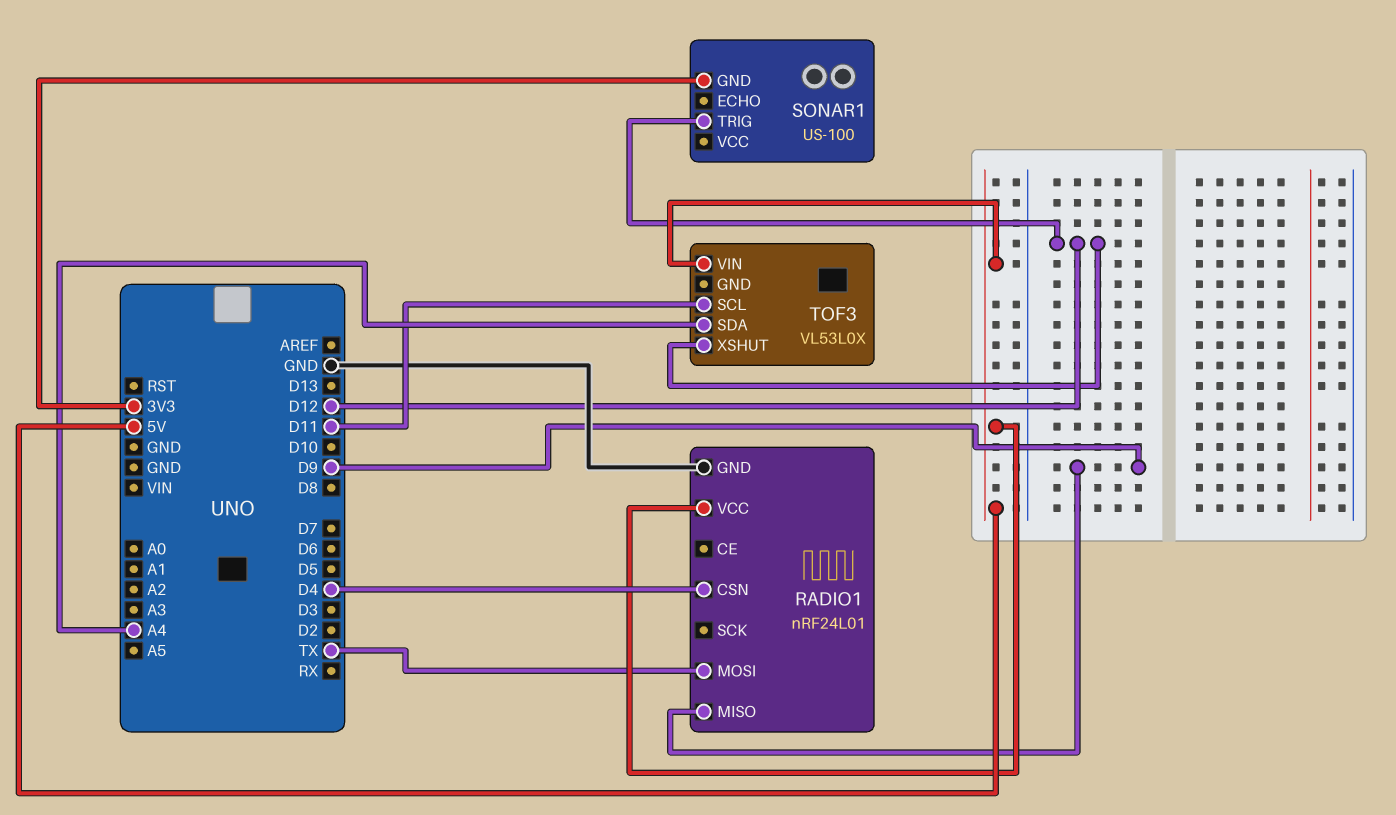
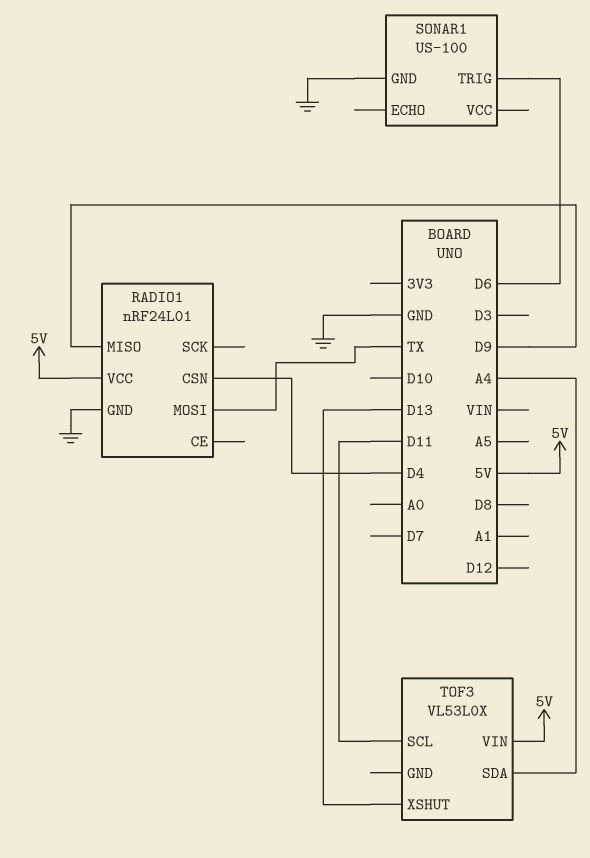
SONAR1 pin GND: 3V3 -> GND
SONAR1 pin TRIG: D12 -> D6
TOF3 pin XSHUT: D12 -> D13

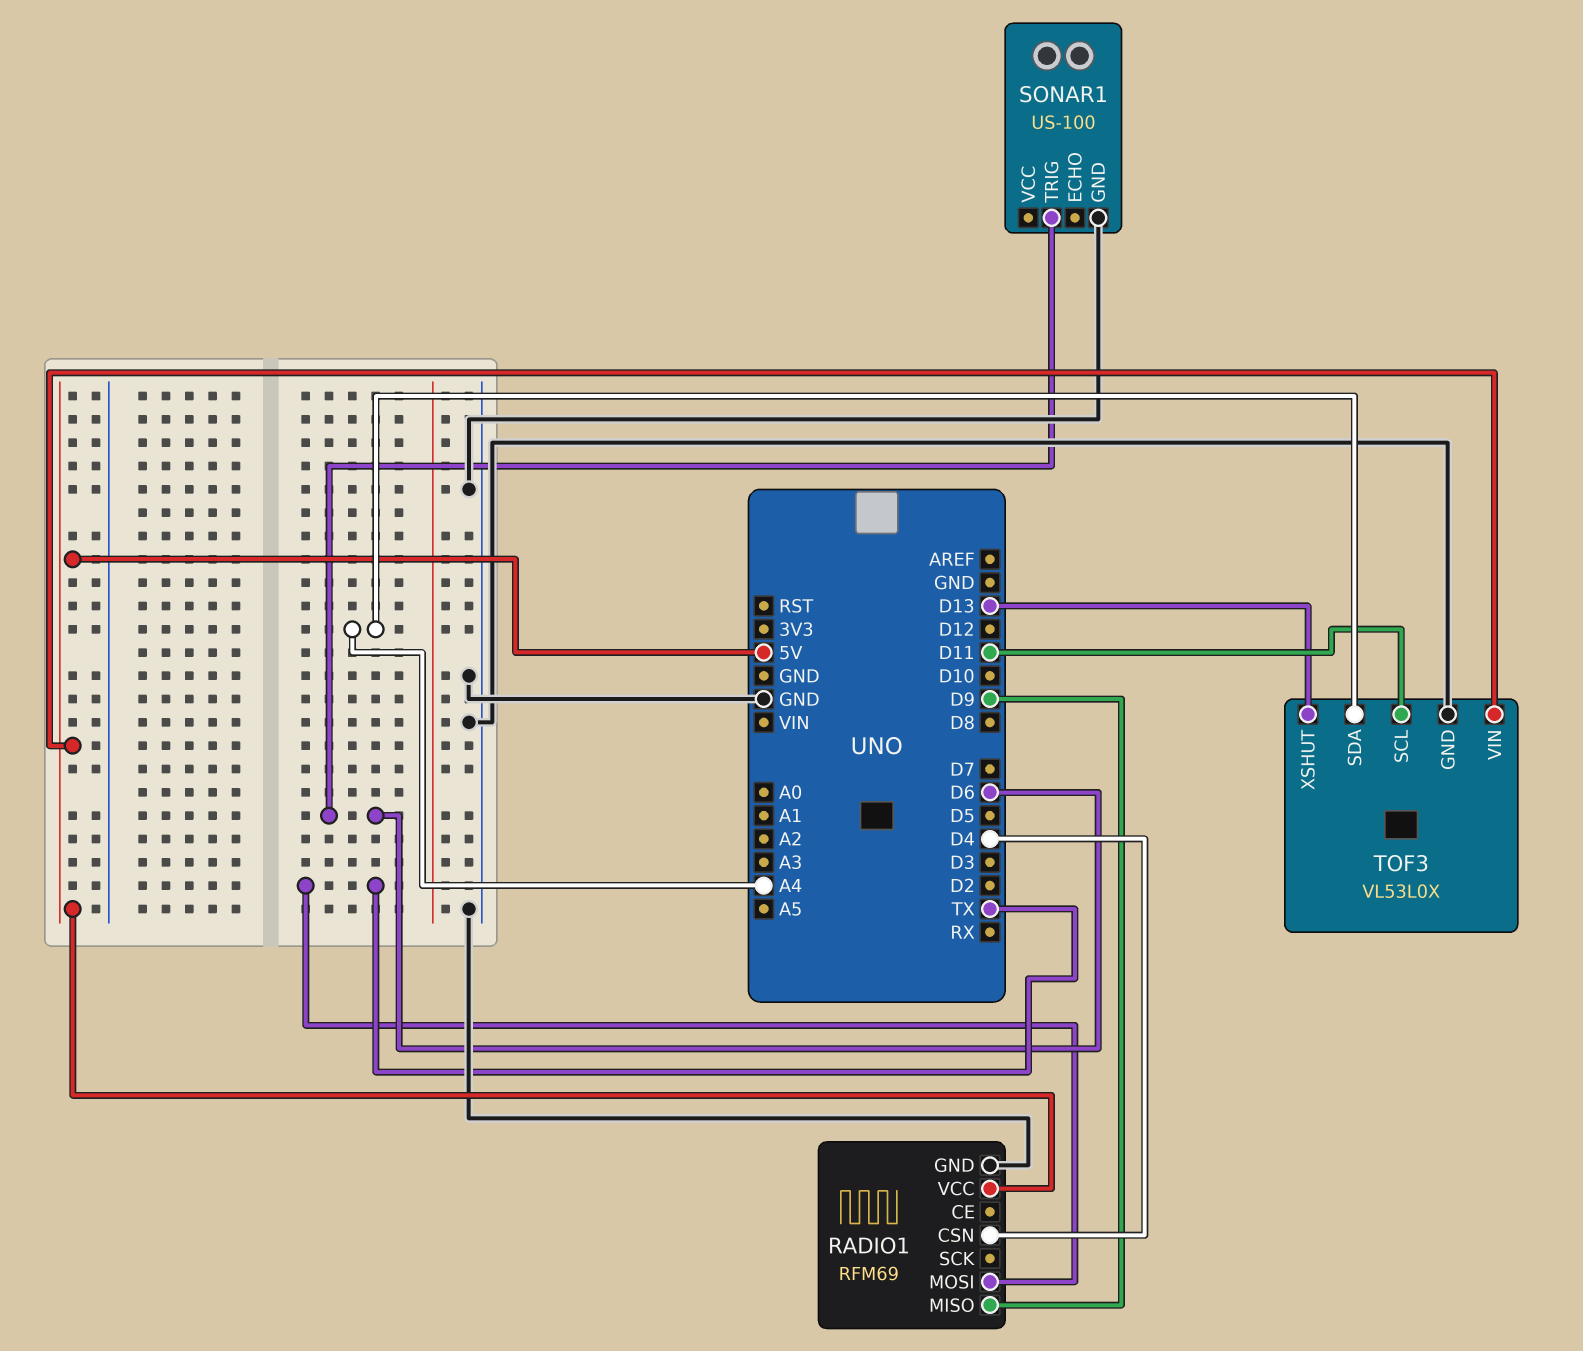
RADIO1: nRF24L01 -> RFM69
TOF3 pin GND: none -> GND

